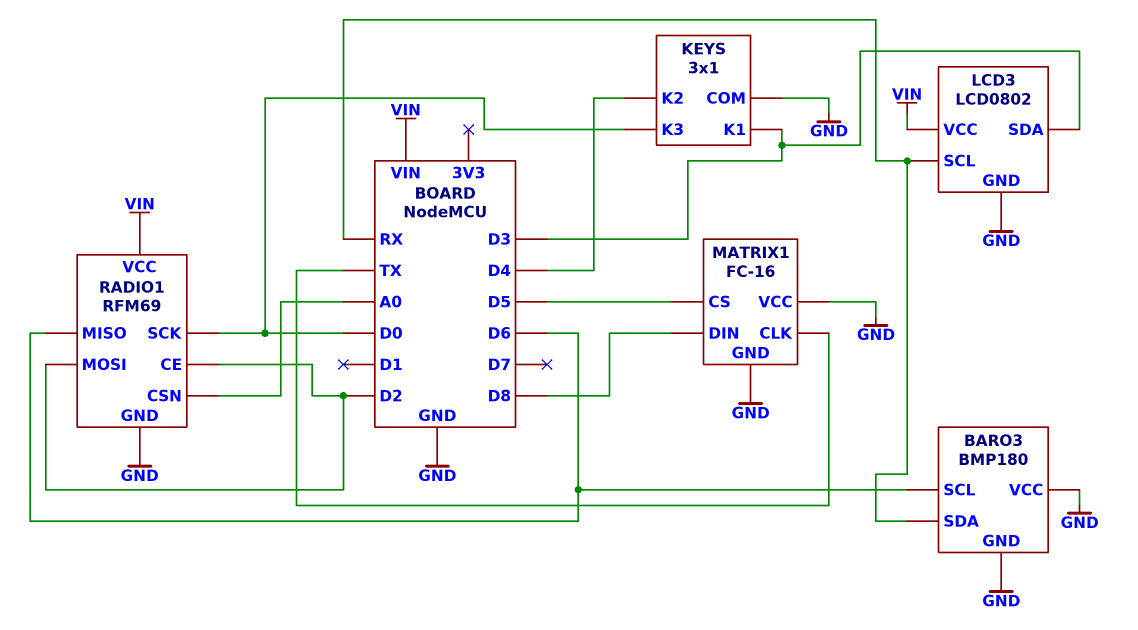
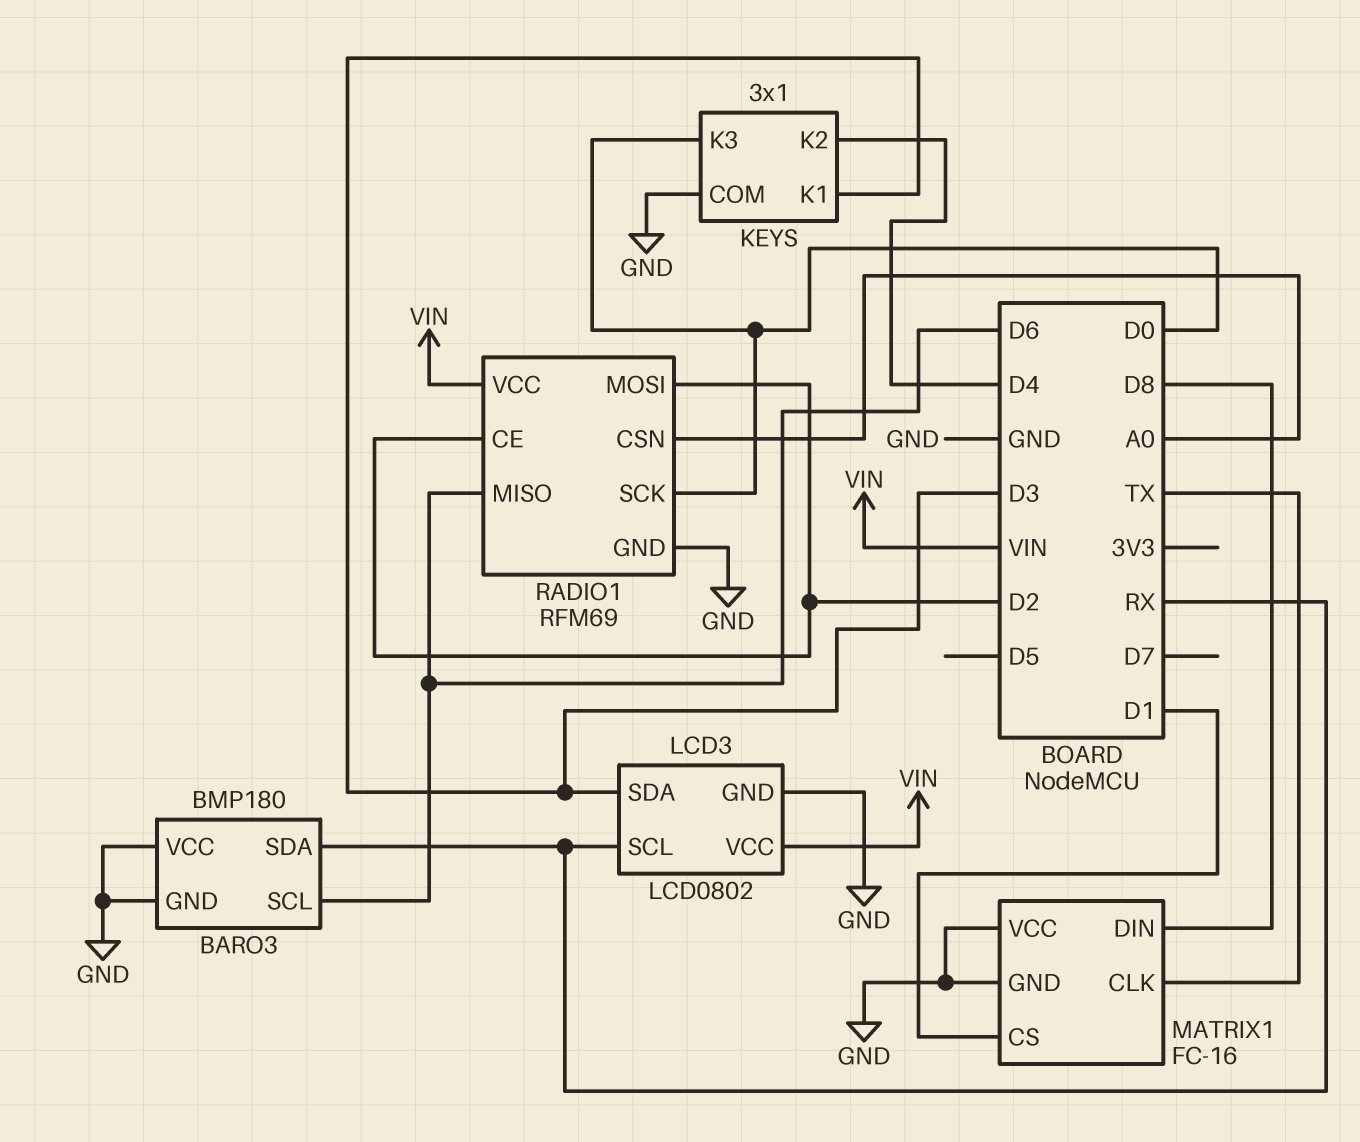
MATRIX1 pin CS: D5 -> D1

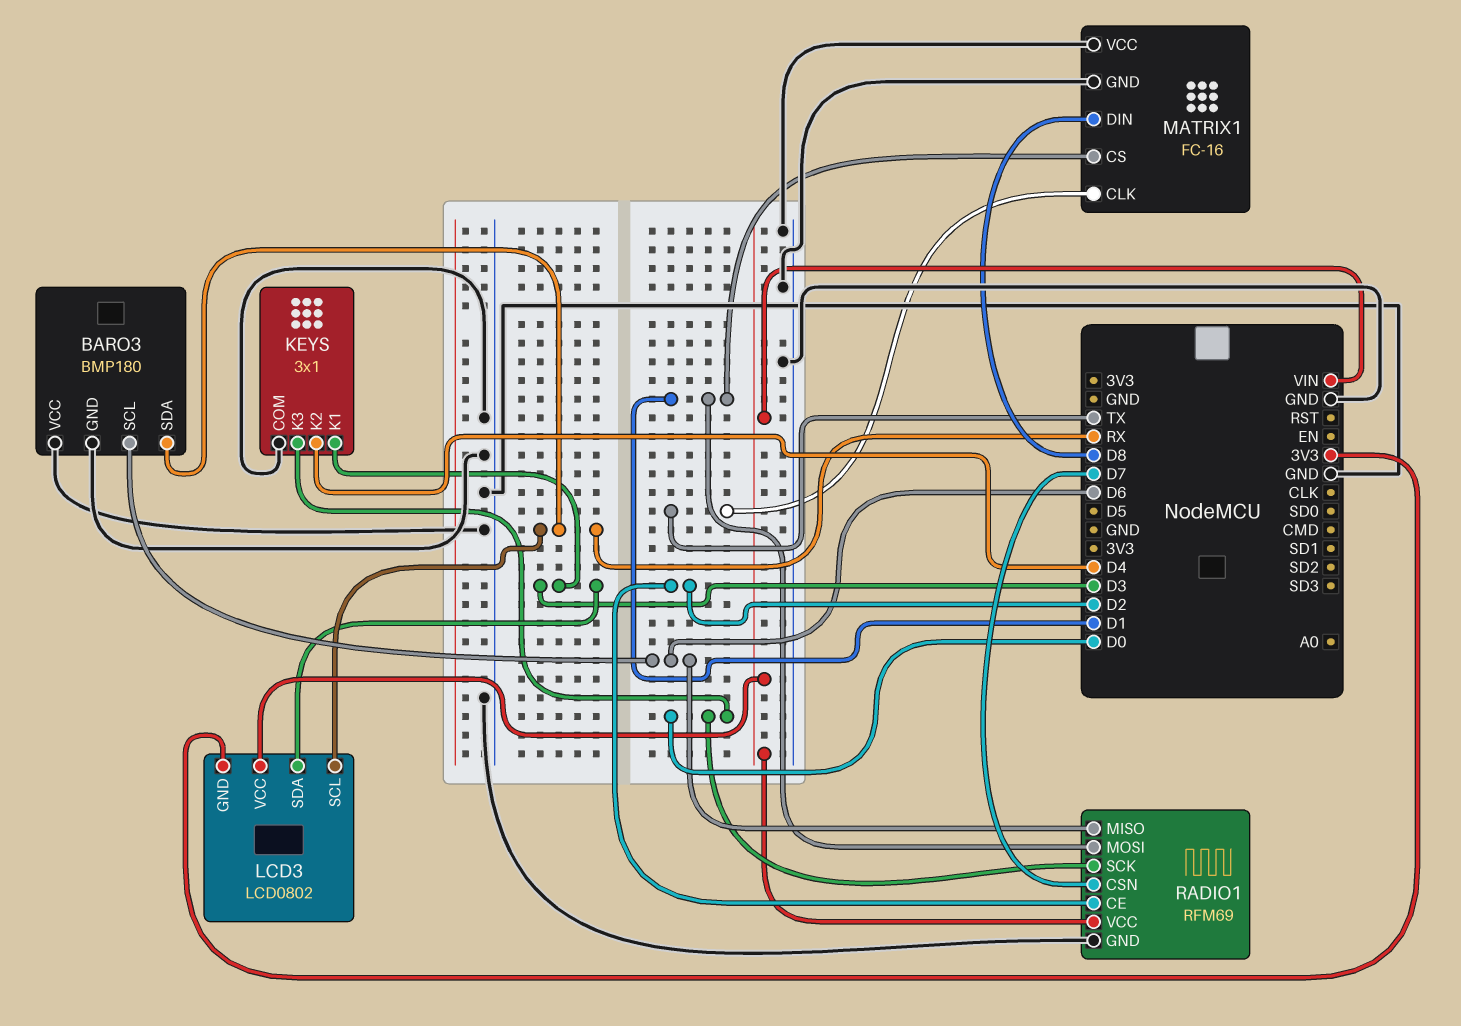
LCD3 pin GND: GND -> 3V3
RADIO1 pin CSN: A0 -> D7
RADIO1 pin MOSI: D2 -> D1

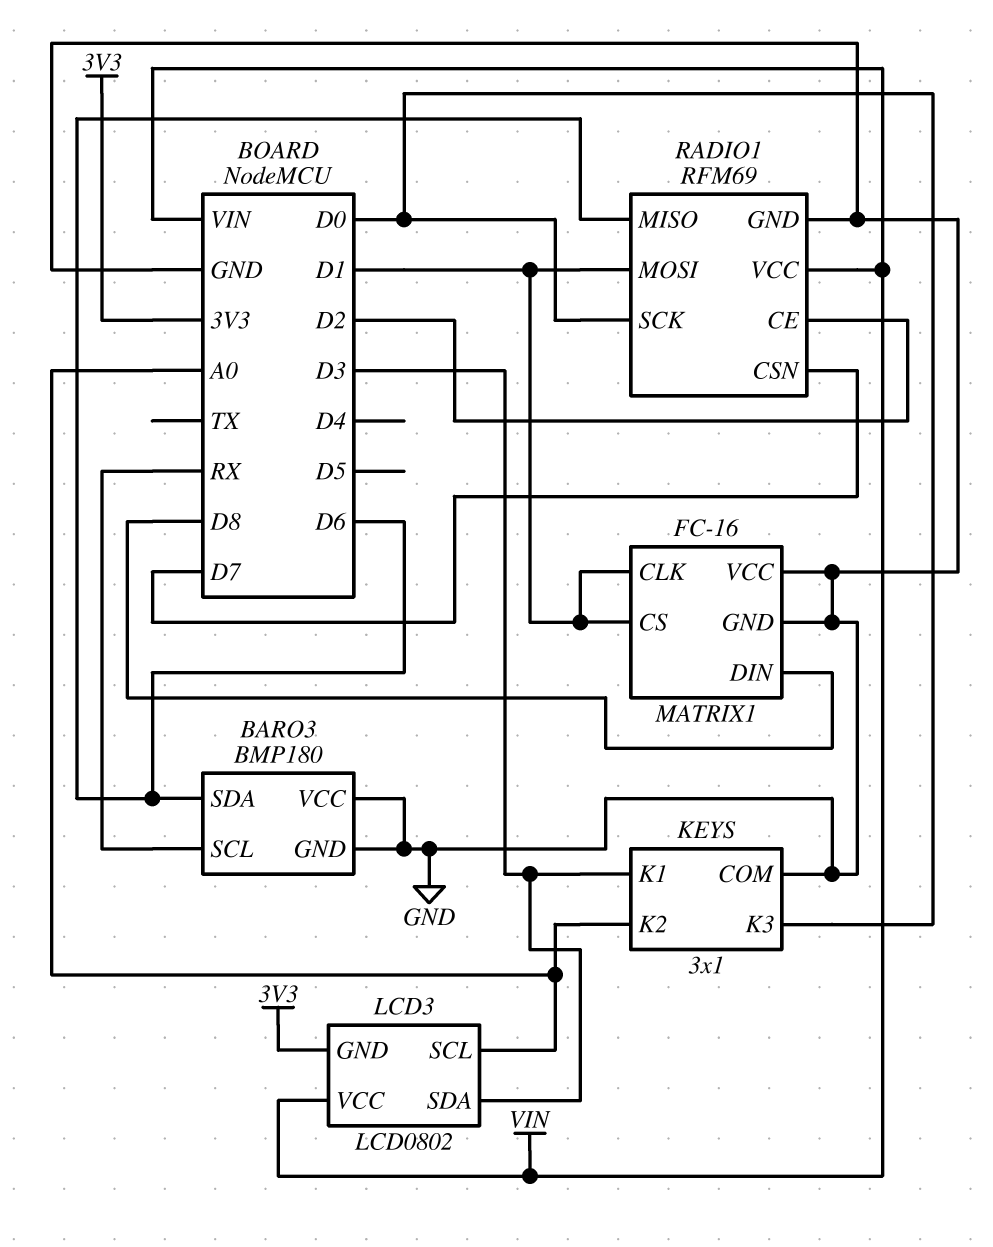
BARO3 pin SCL: D6 -> RX
BARO3 pin SDA: RX -> D6
KEYS pin K2: D4 -> A0
LCD3 pin SCL: RX -> A0
MATRIX1 pin CLK: TX -> D1

